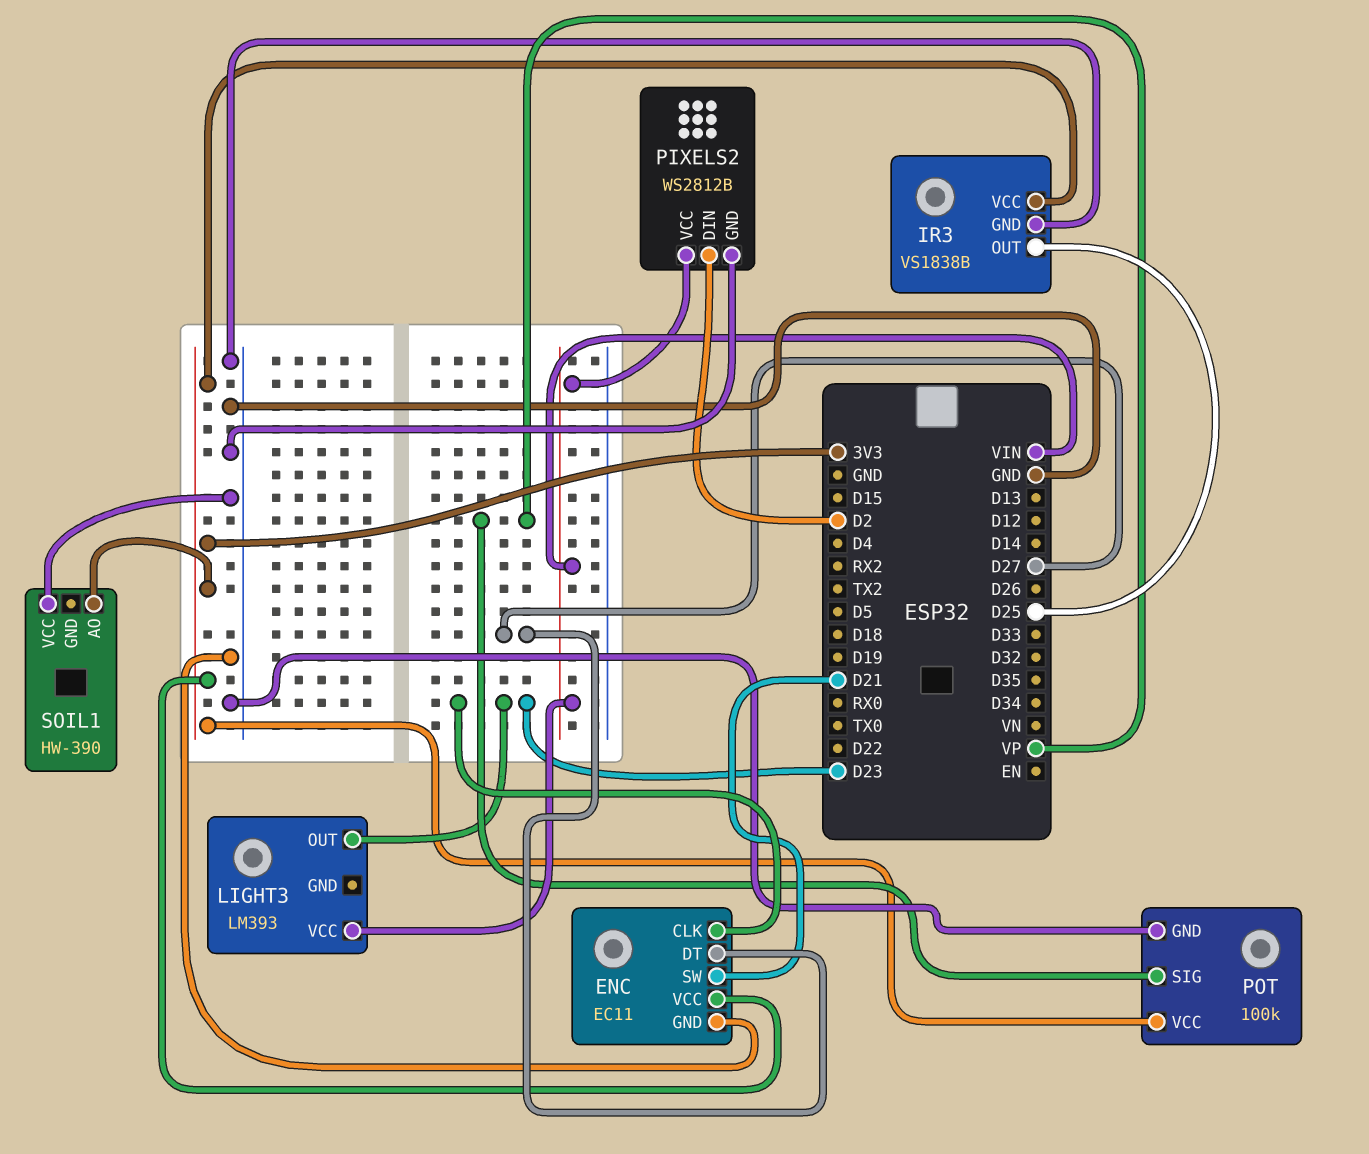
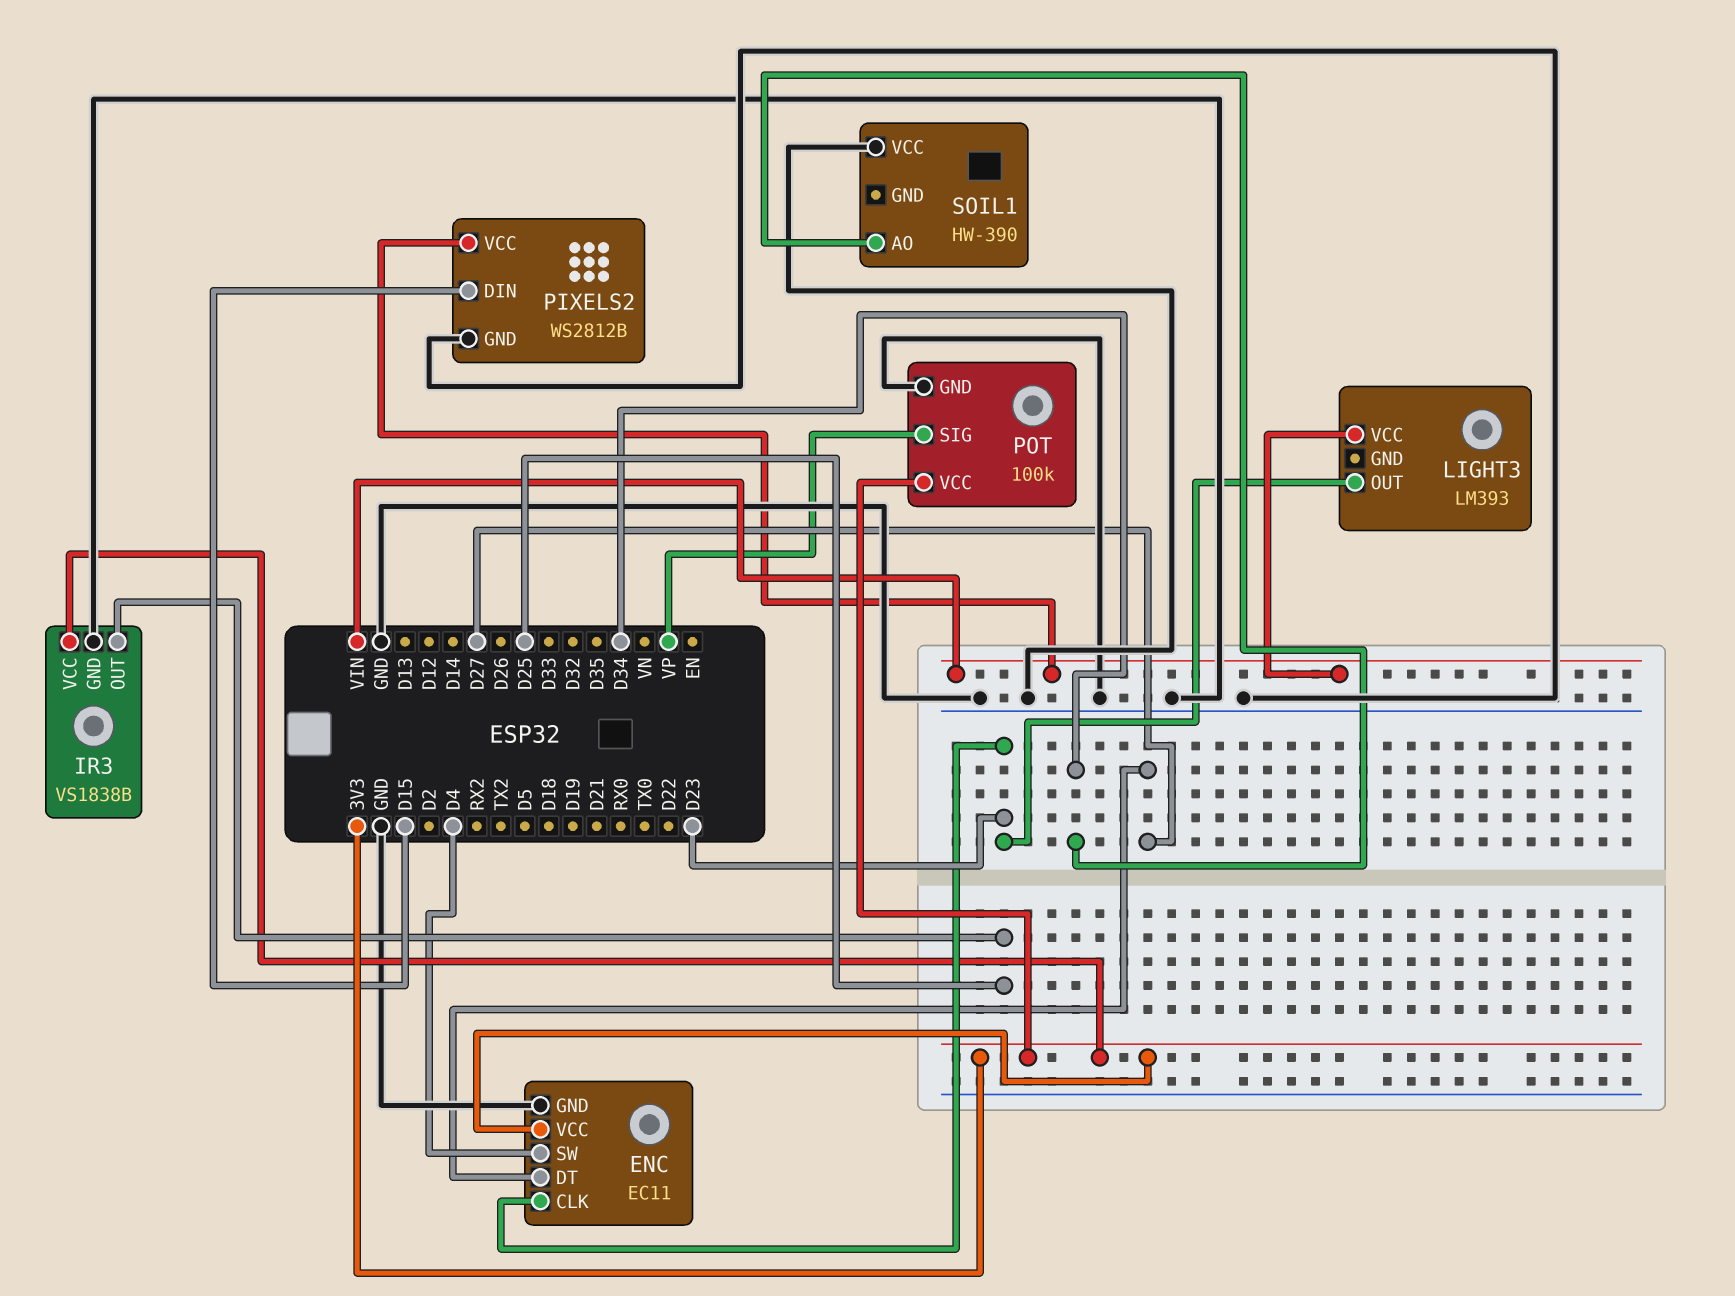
ENC pin SW: D21 -> D4
PIXELS2 pin DIN: D2 -> D15
SOIL1 pin AO: 3V3 -> D34

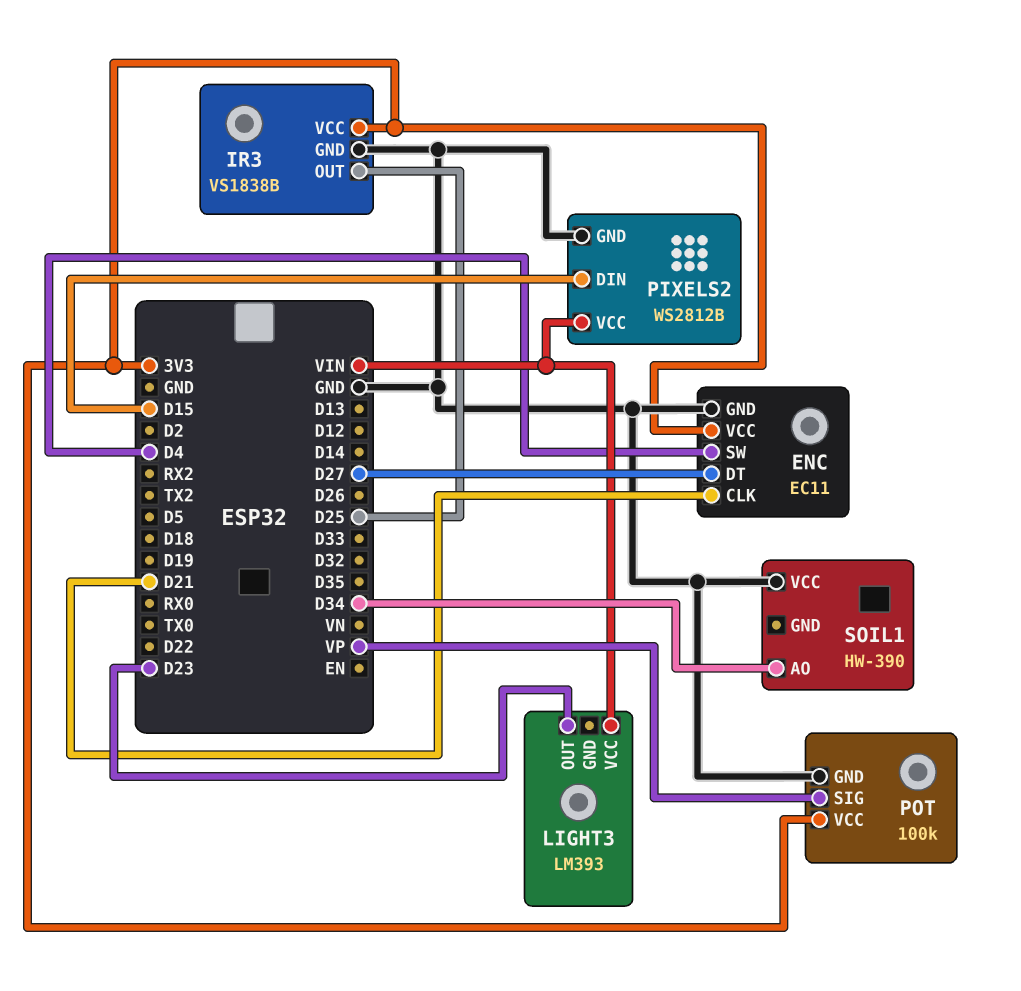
ENC pin CLK: D23 -> D21

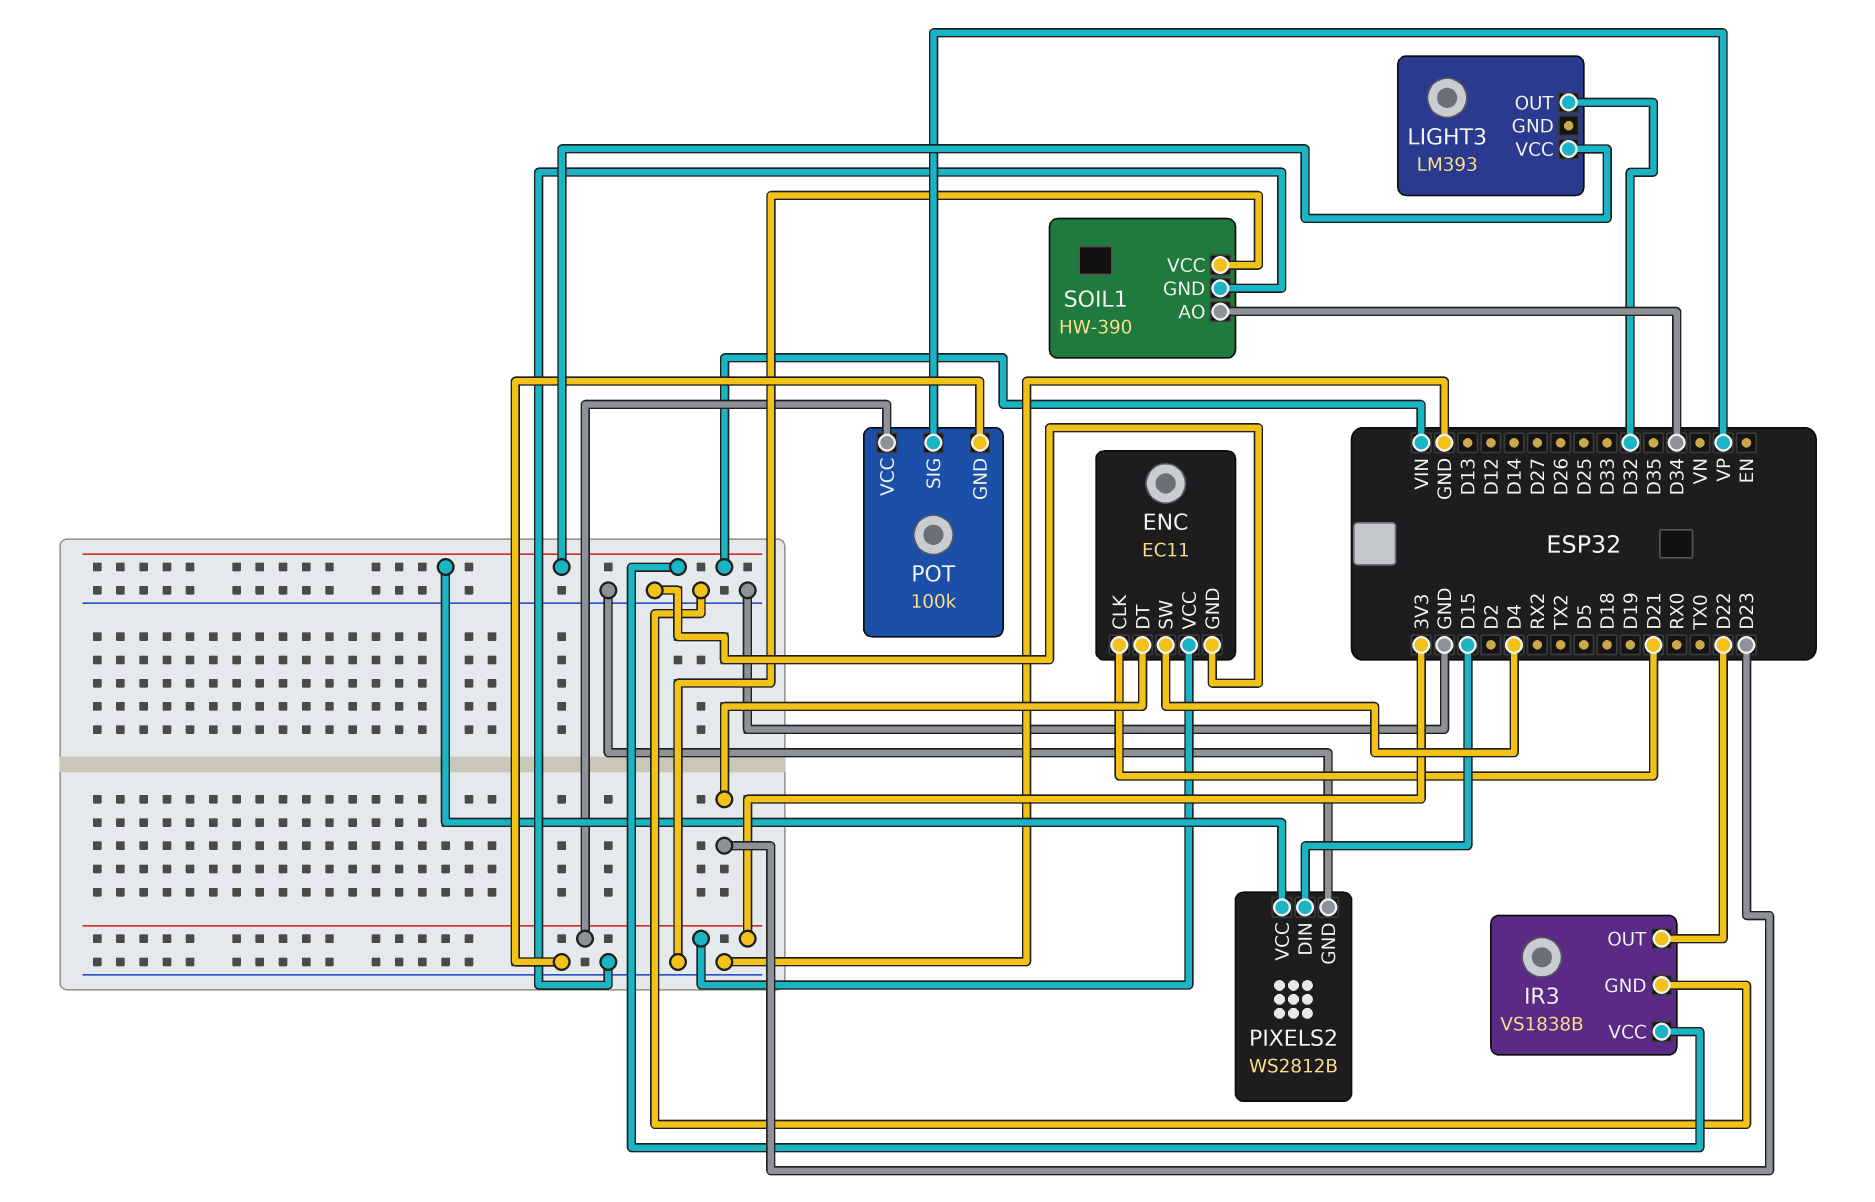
ENC pin DT: D27 -> D23
IR3 pin OUT: D25 -> D22
IR3 pin VCC: 3V3 -> VIN
LIGHT3 pin OUT: D23 -> D32
SOIL1 pin GND: none -> GND

